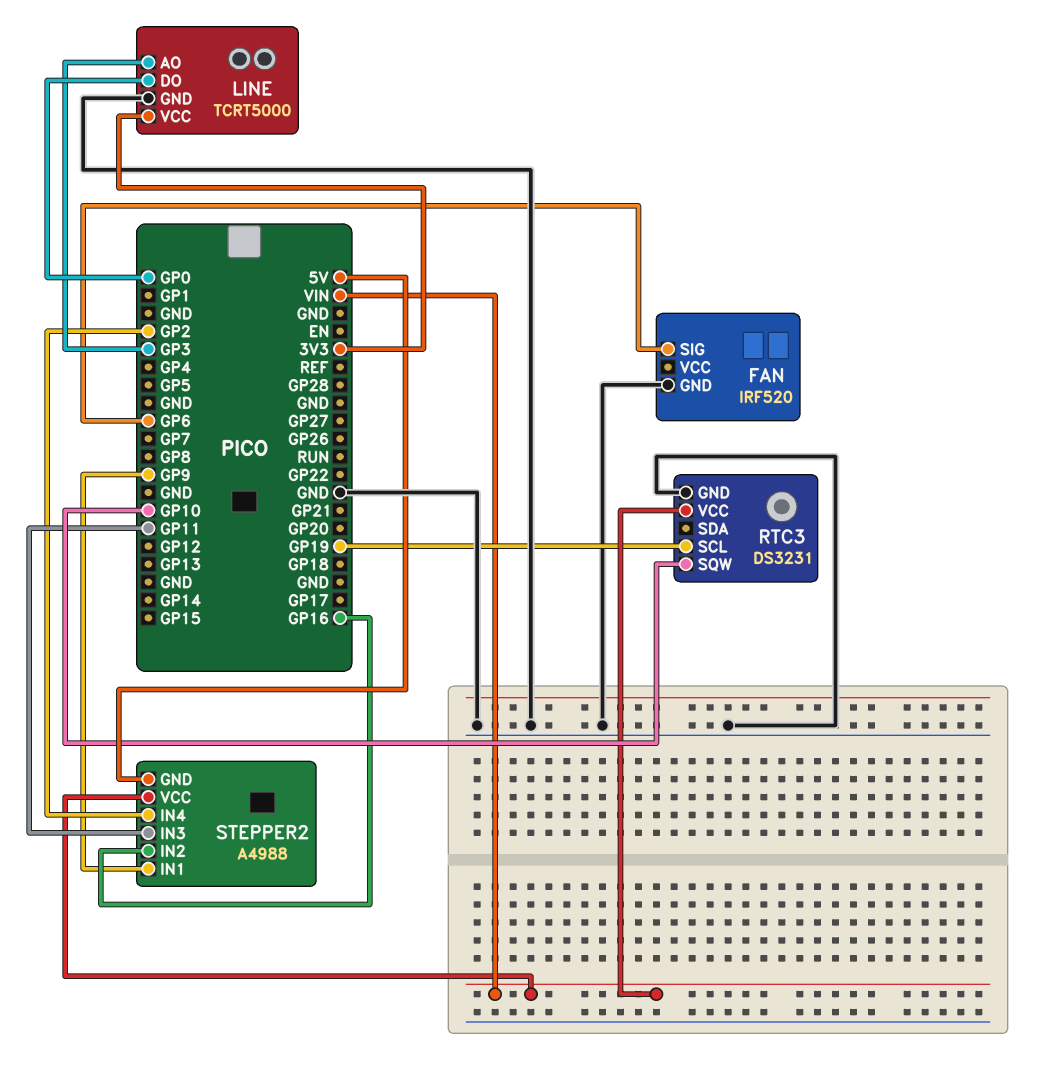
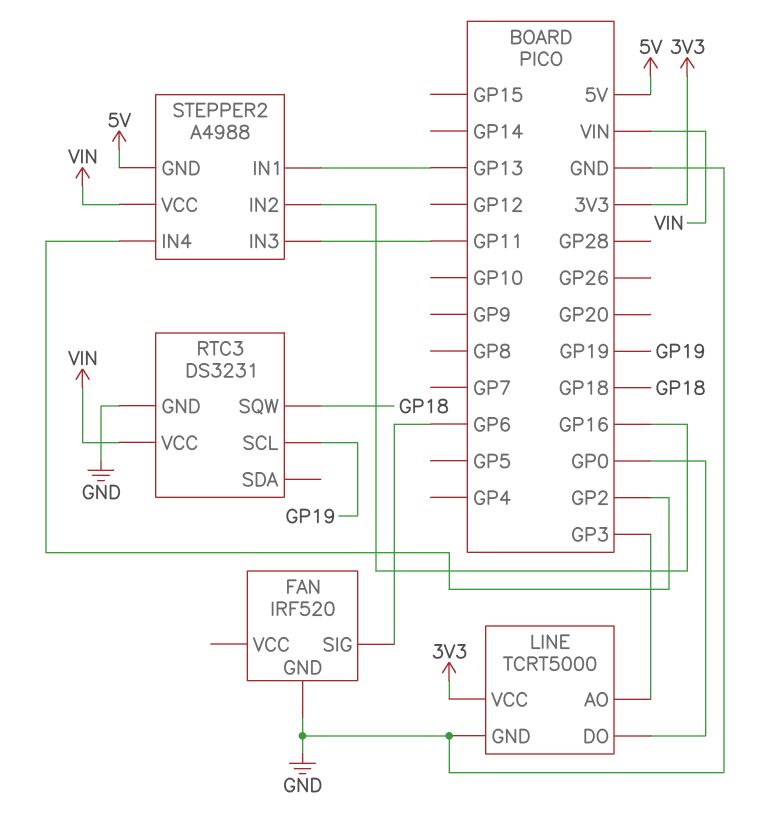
RTC3 pin SQW: GP10 -> GP18
STEPPER2 pin IN1: GP9 -> GP13

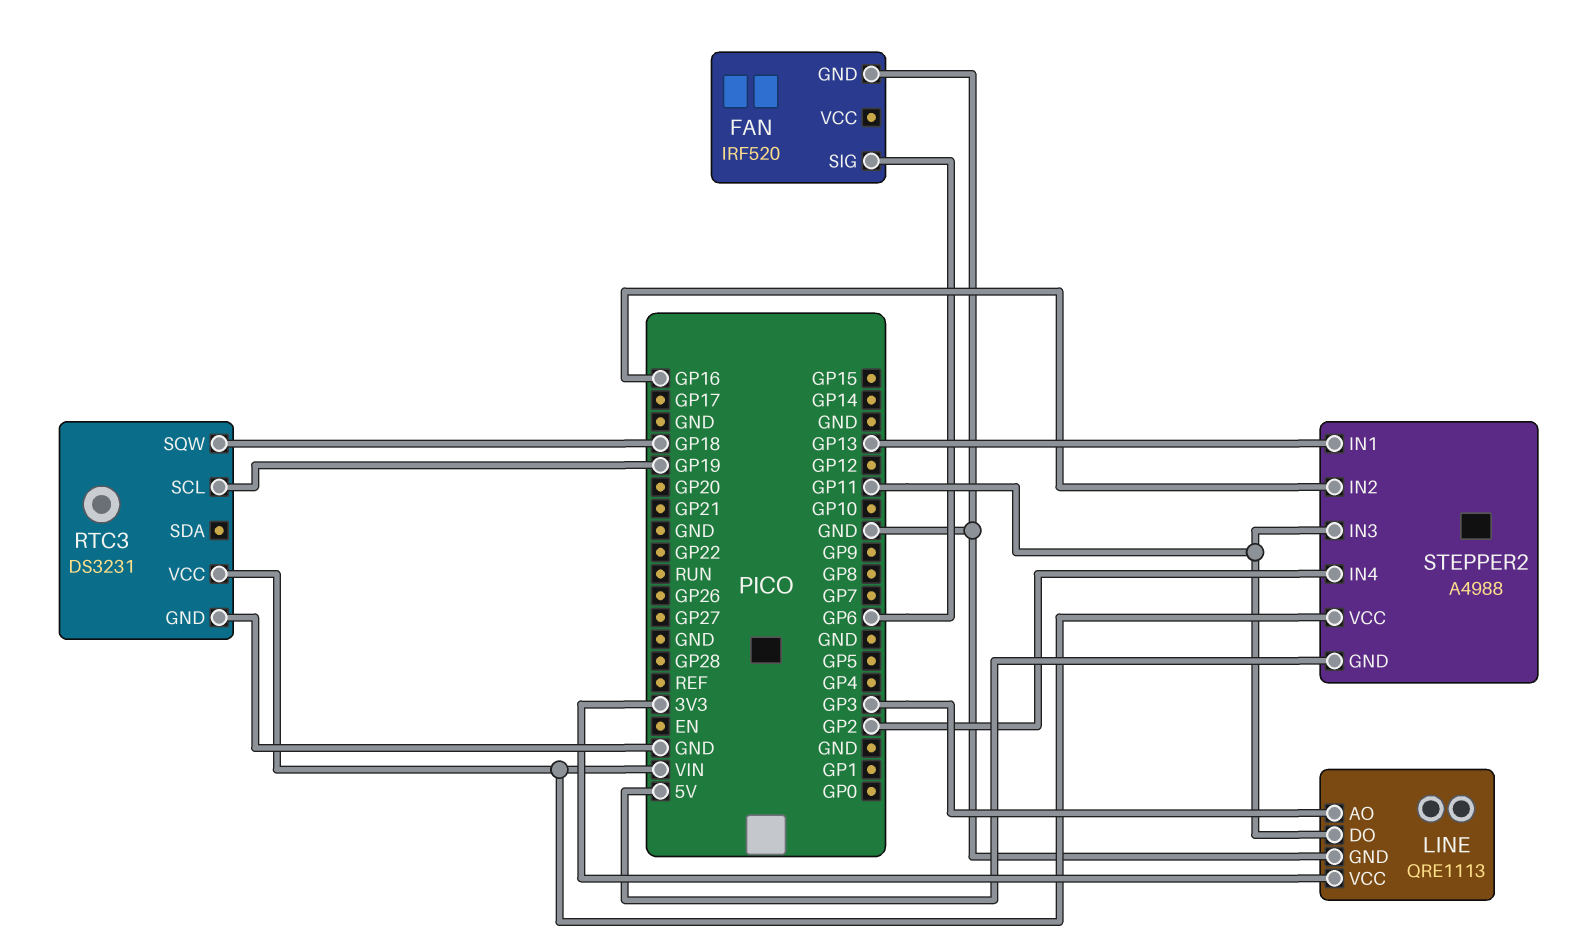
LINE: TCRT5000 -> QRE1113
LINE pin DO: GP0 -> GP11

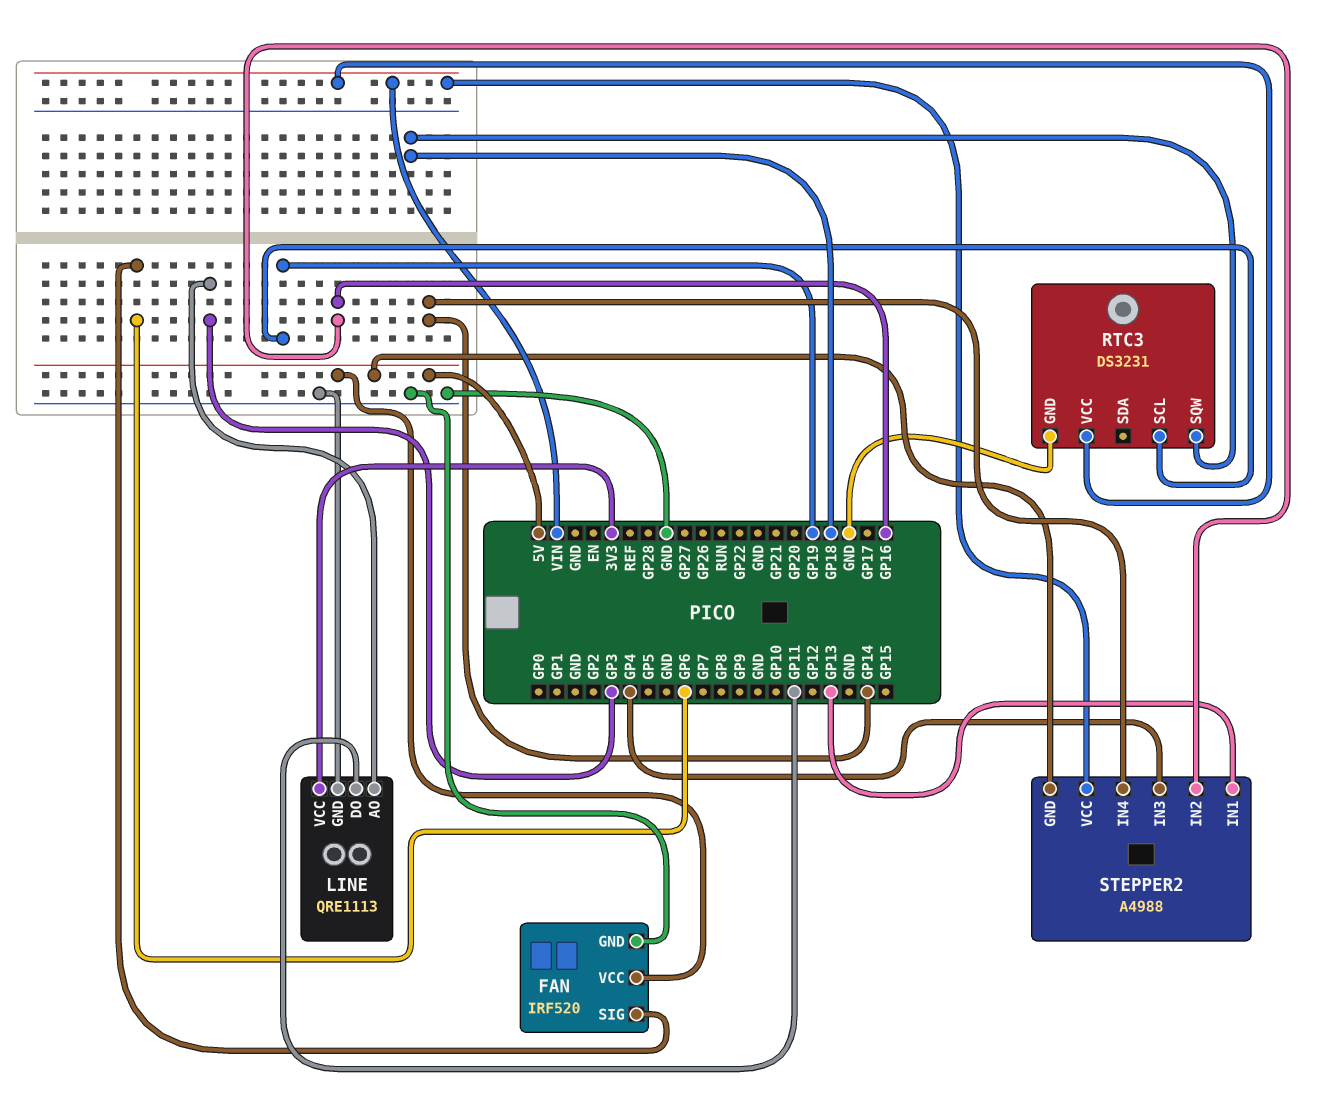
FAN pin VCC: none -> 5V
STEPPER2 pin IN3: GP11 -> GP4
STEPPER2 pin IN4: GP2 -> GP14

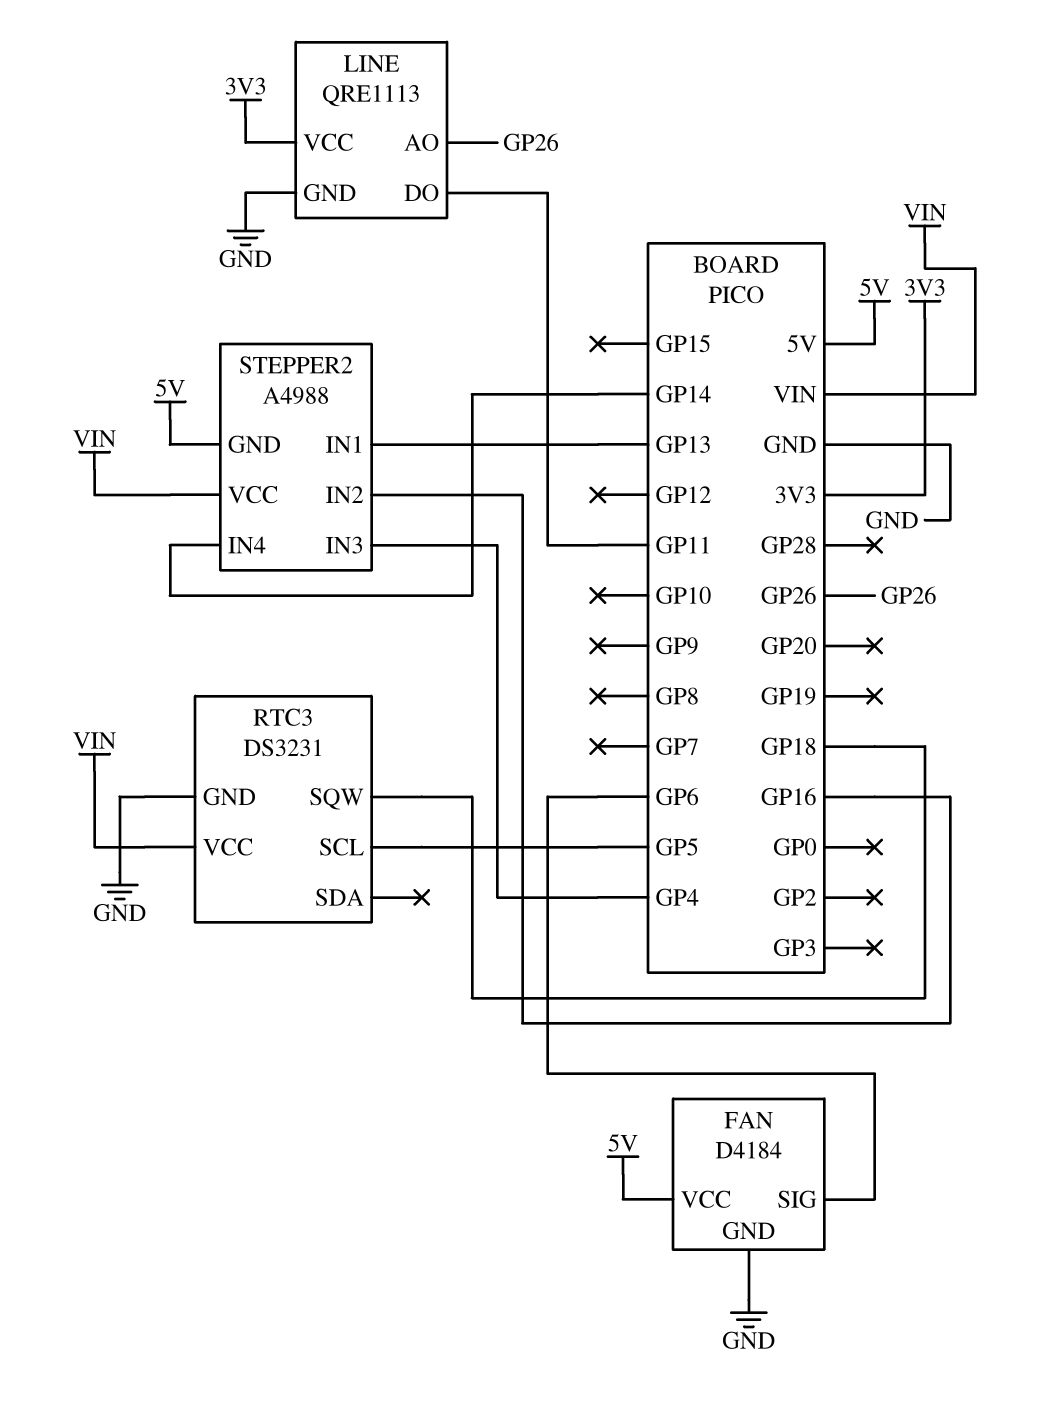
FAN: IRF520 -> D4184
LINE pin AO: GP3 -> GP26
RTC3 pin SCL: GP19 -> GP5

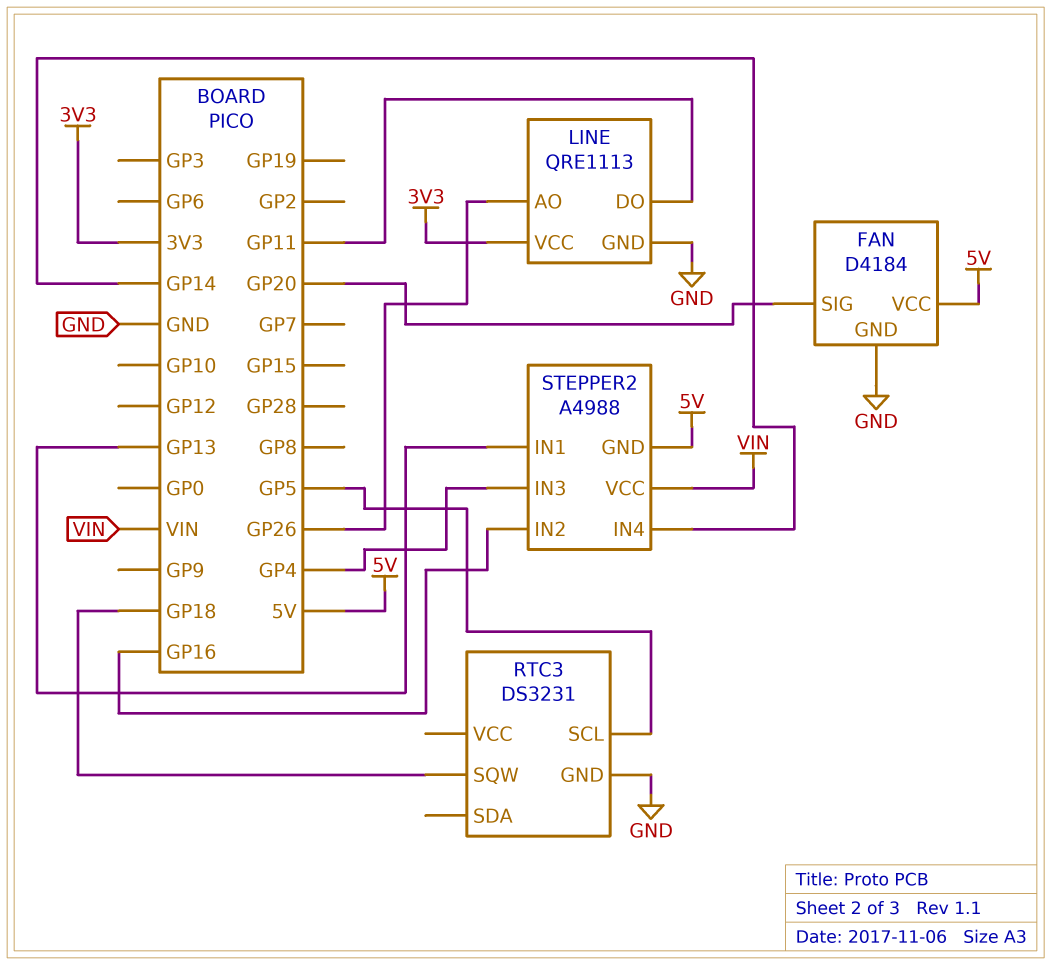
FAN pin SIG: GP6 -> GP20
RTC3 pin VCC: VIN -> none

